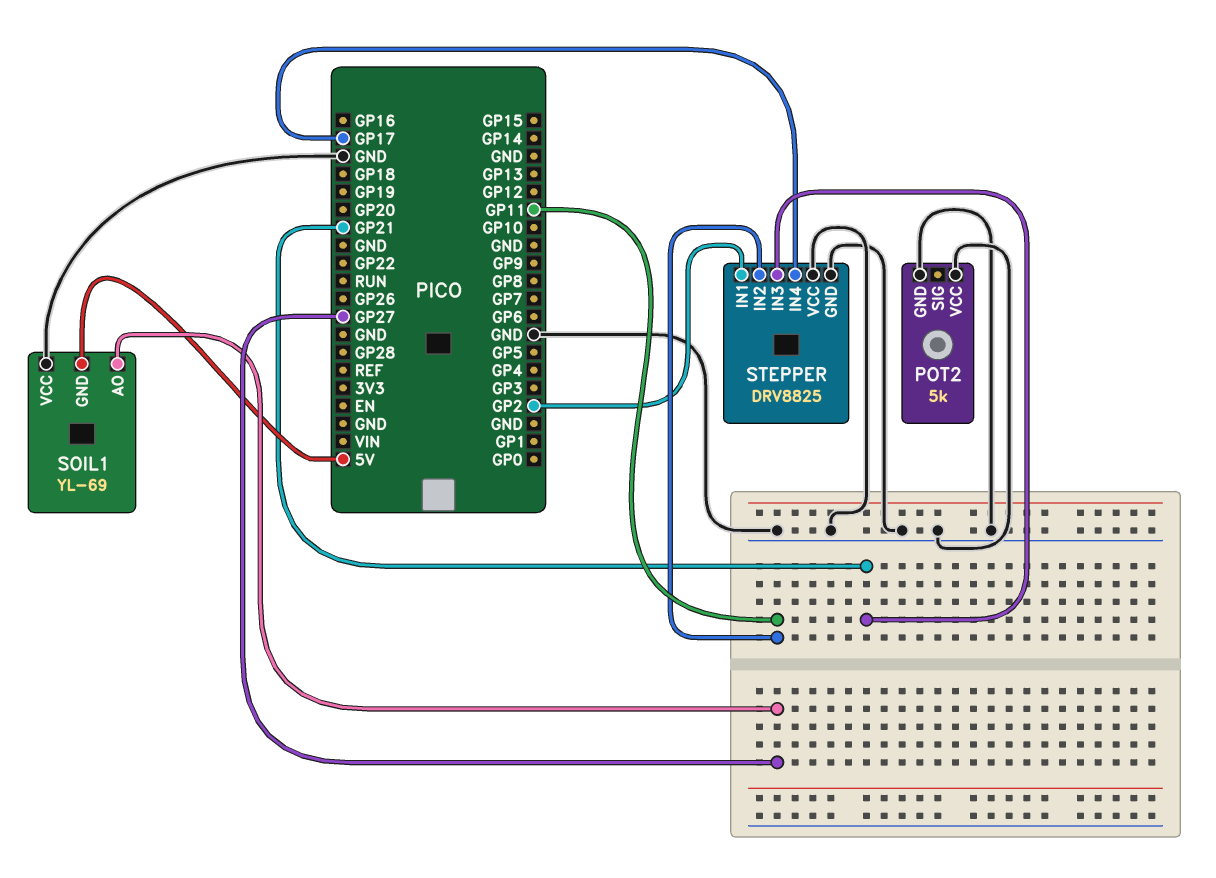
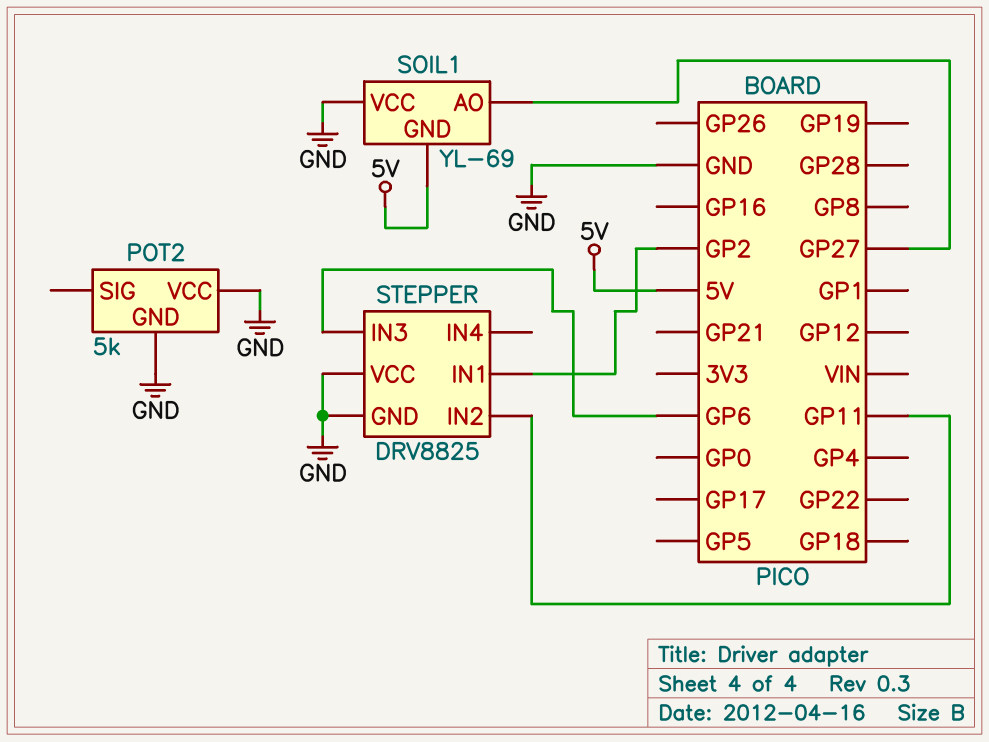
STEPPER pin IN3: GP21 -> GP6
STEPPER pin IN4: GP17 -> none

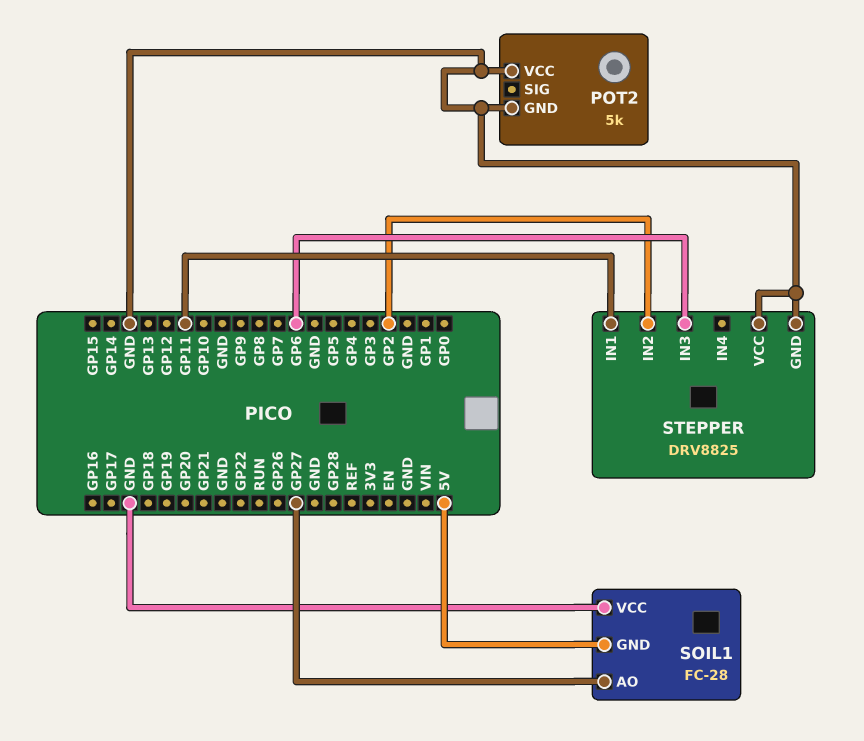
SOIL1: YL-69 -> FC-28
STEPPER pin IN1: GP2 -> GP11
STEPPER pin IN2: GP11 -> GP2

